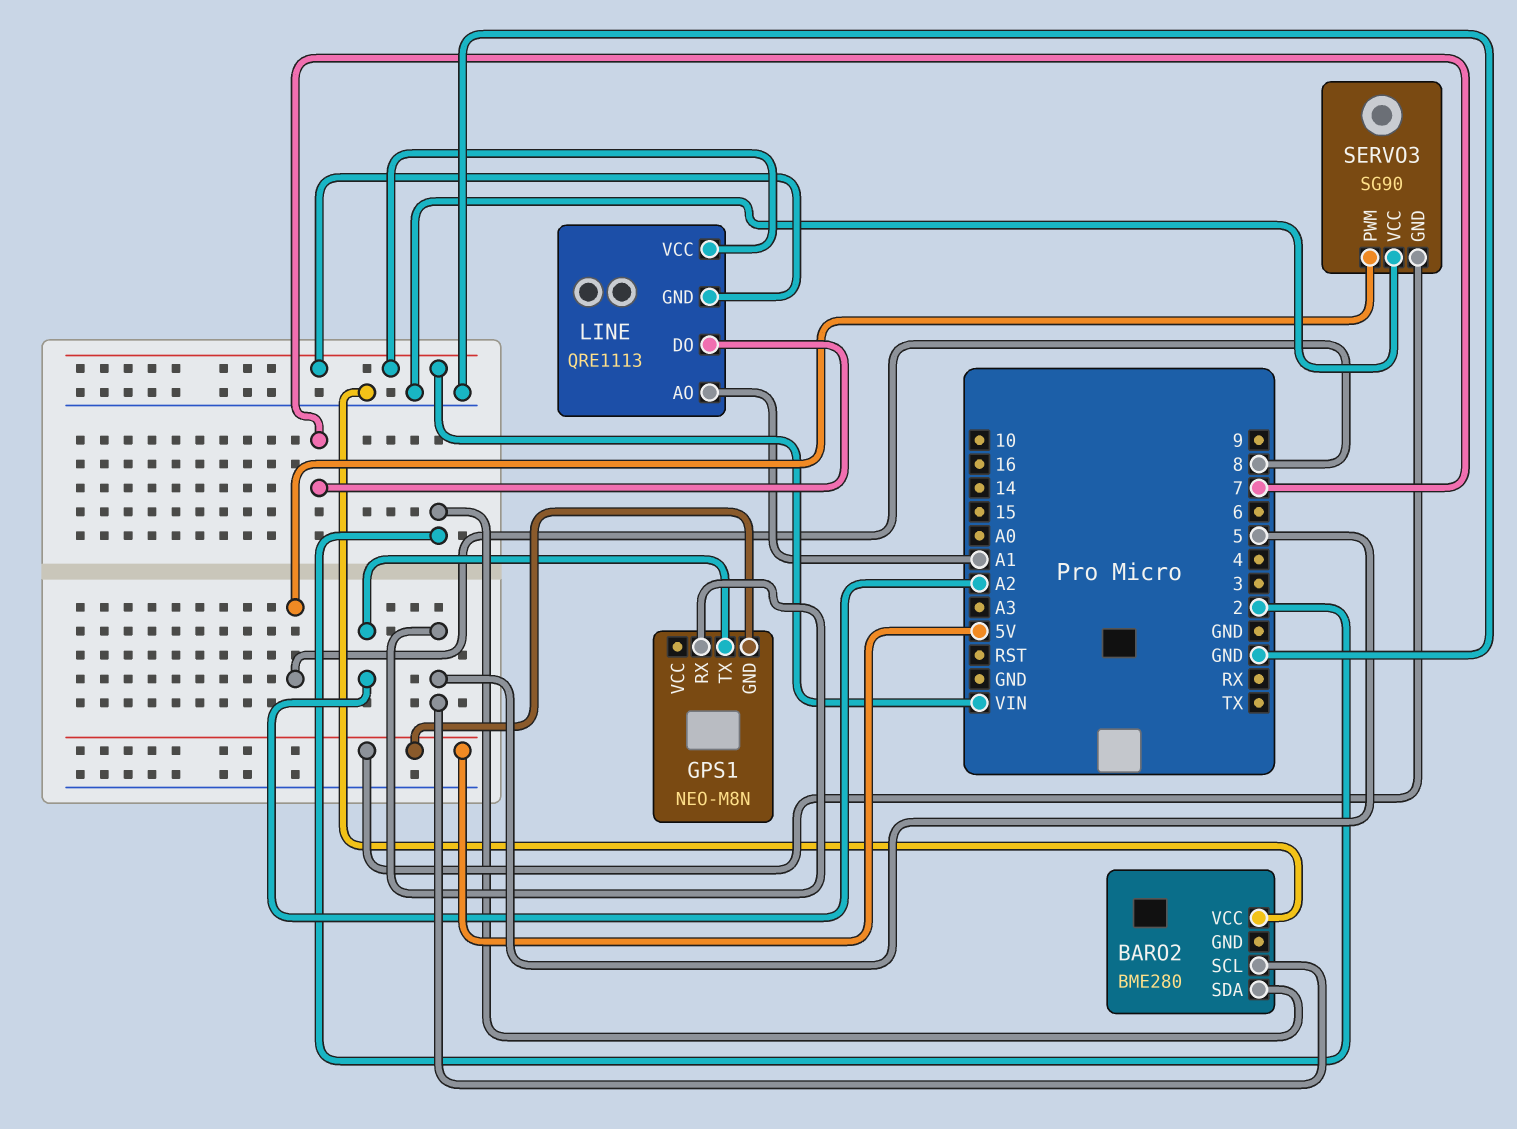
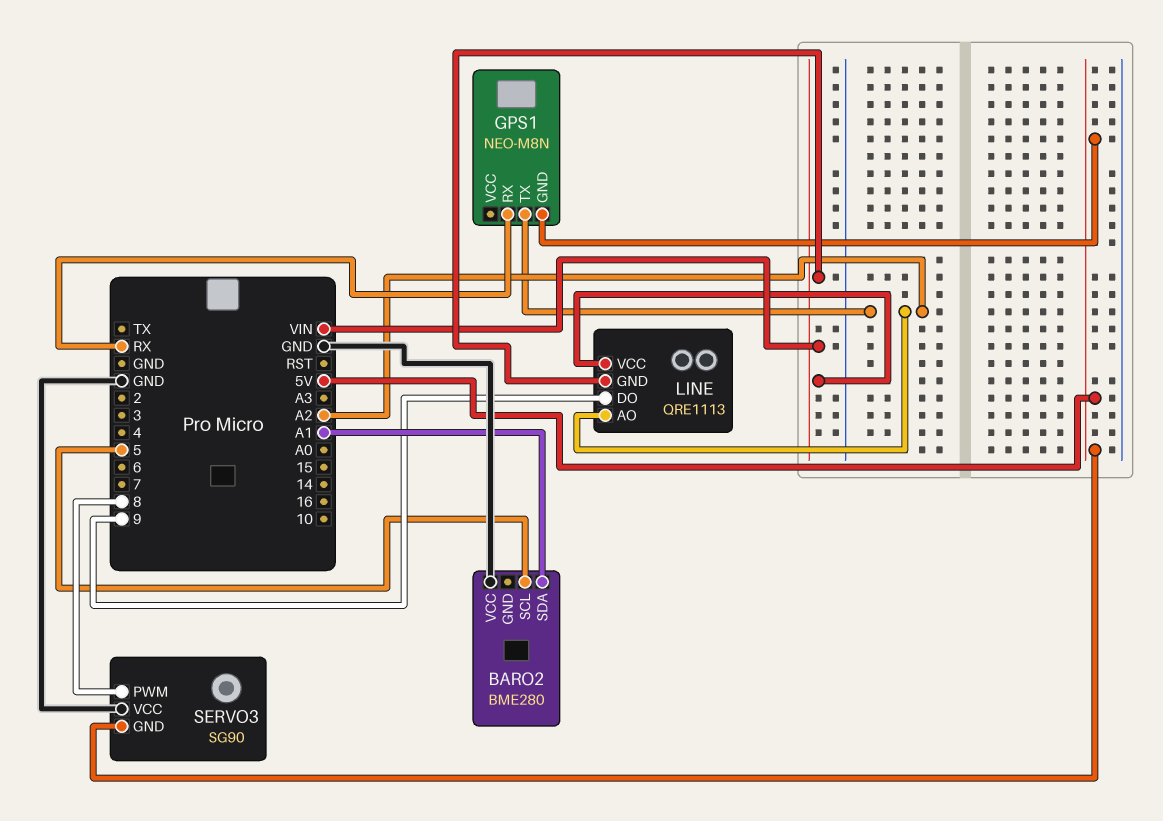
BARO2 pin SDA: 2 -> A1
GPS1 pin RX: 5 -> RX
LINE pin AO: A1 -> A2
LINE pin DO: 7 -> 9

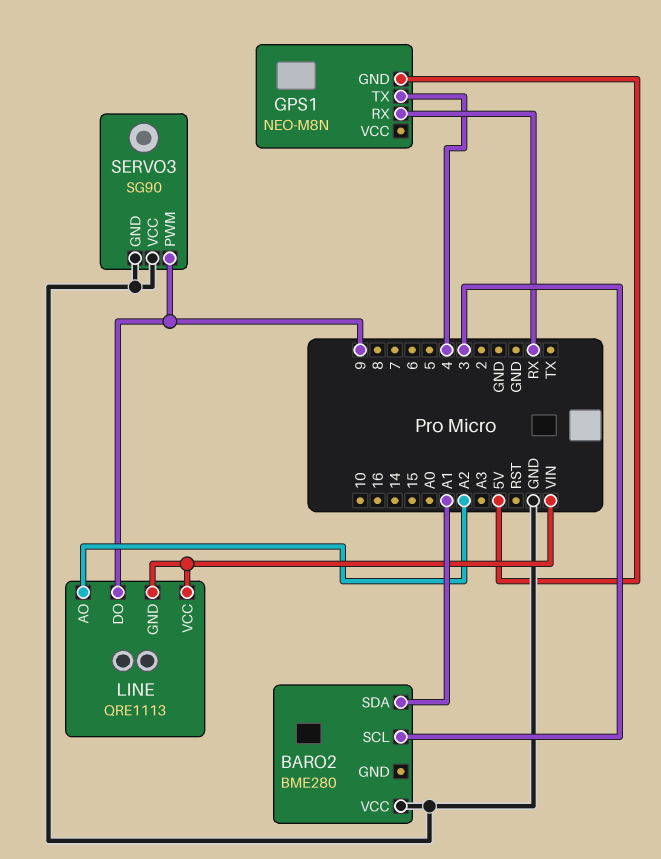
BARO2 pin SCL: 5 -> 3
GPS1 pin TX: A2 -> 4
SERVO3 pin GND: 5V -> GND
SERVO3 pin PWM: 8 -> 9

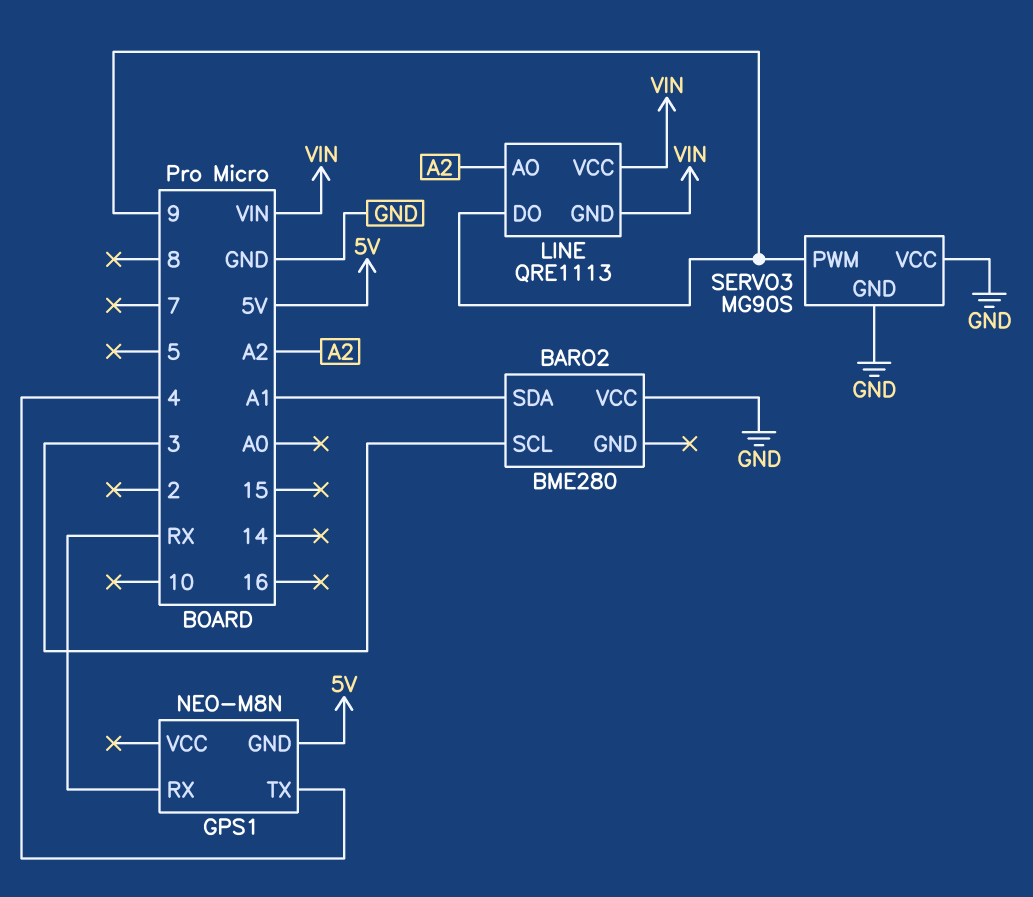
SERVO3: SG90 -> MG90S

